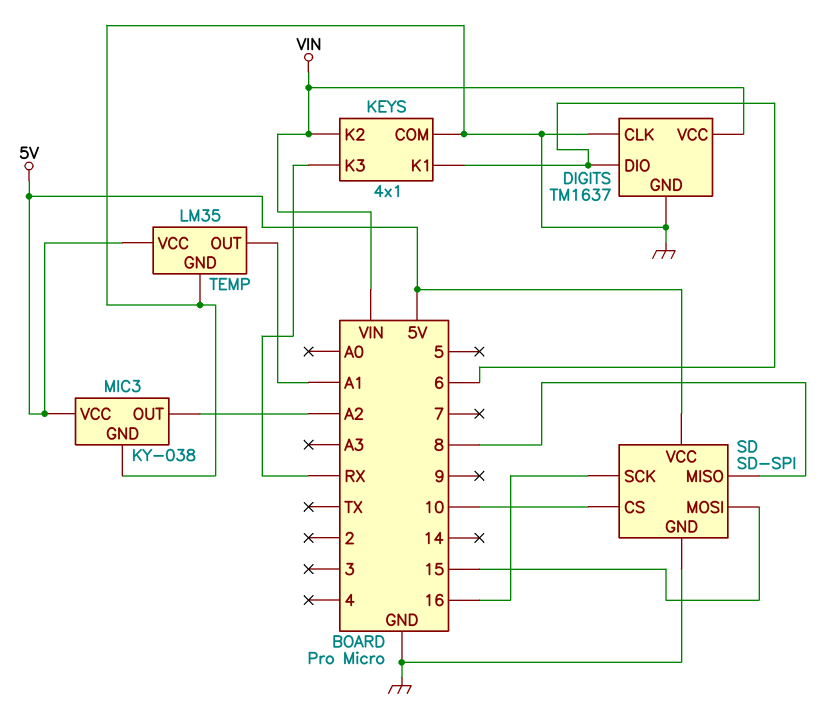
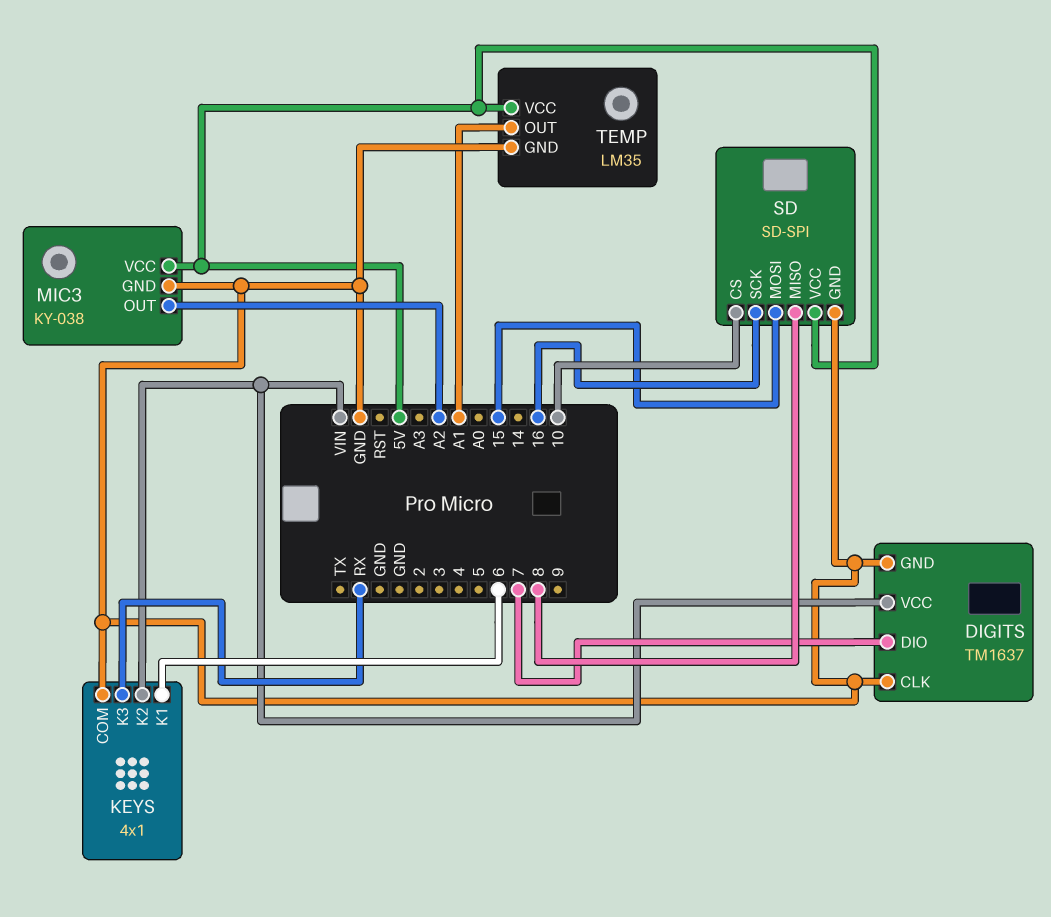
DIGITS pin DIO: 6 -> 7

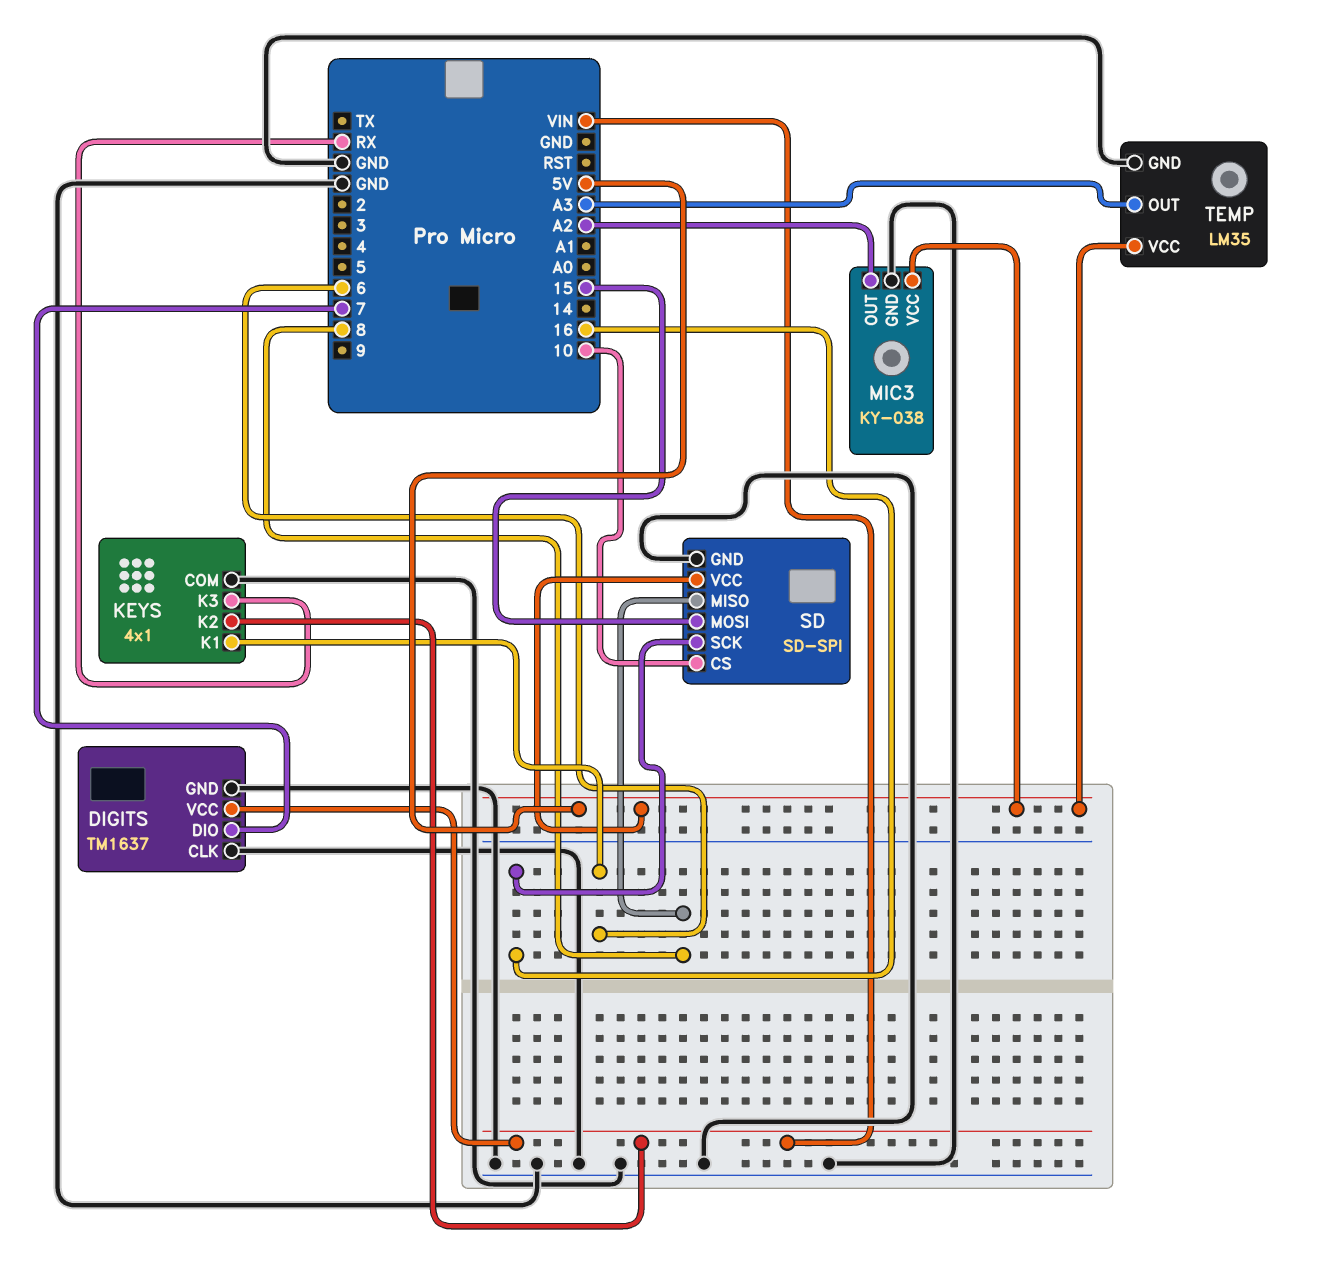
TEMP pin OUT: A1 -> A3

